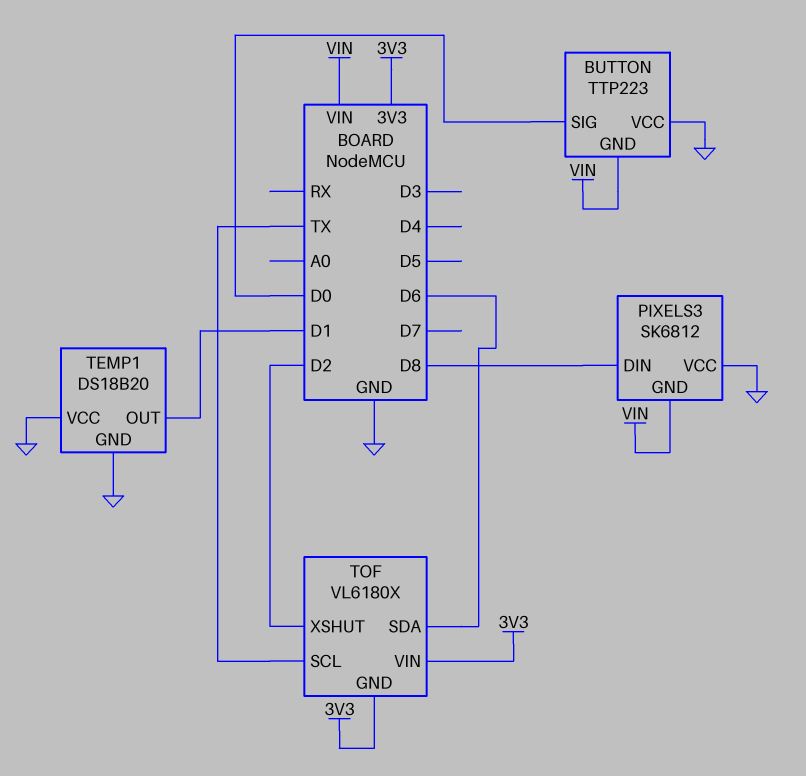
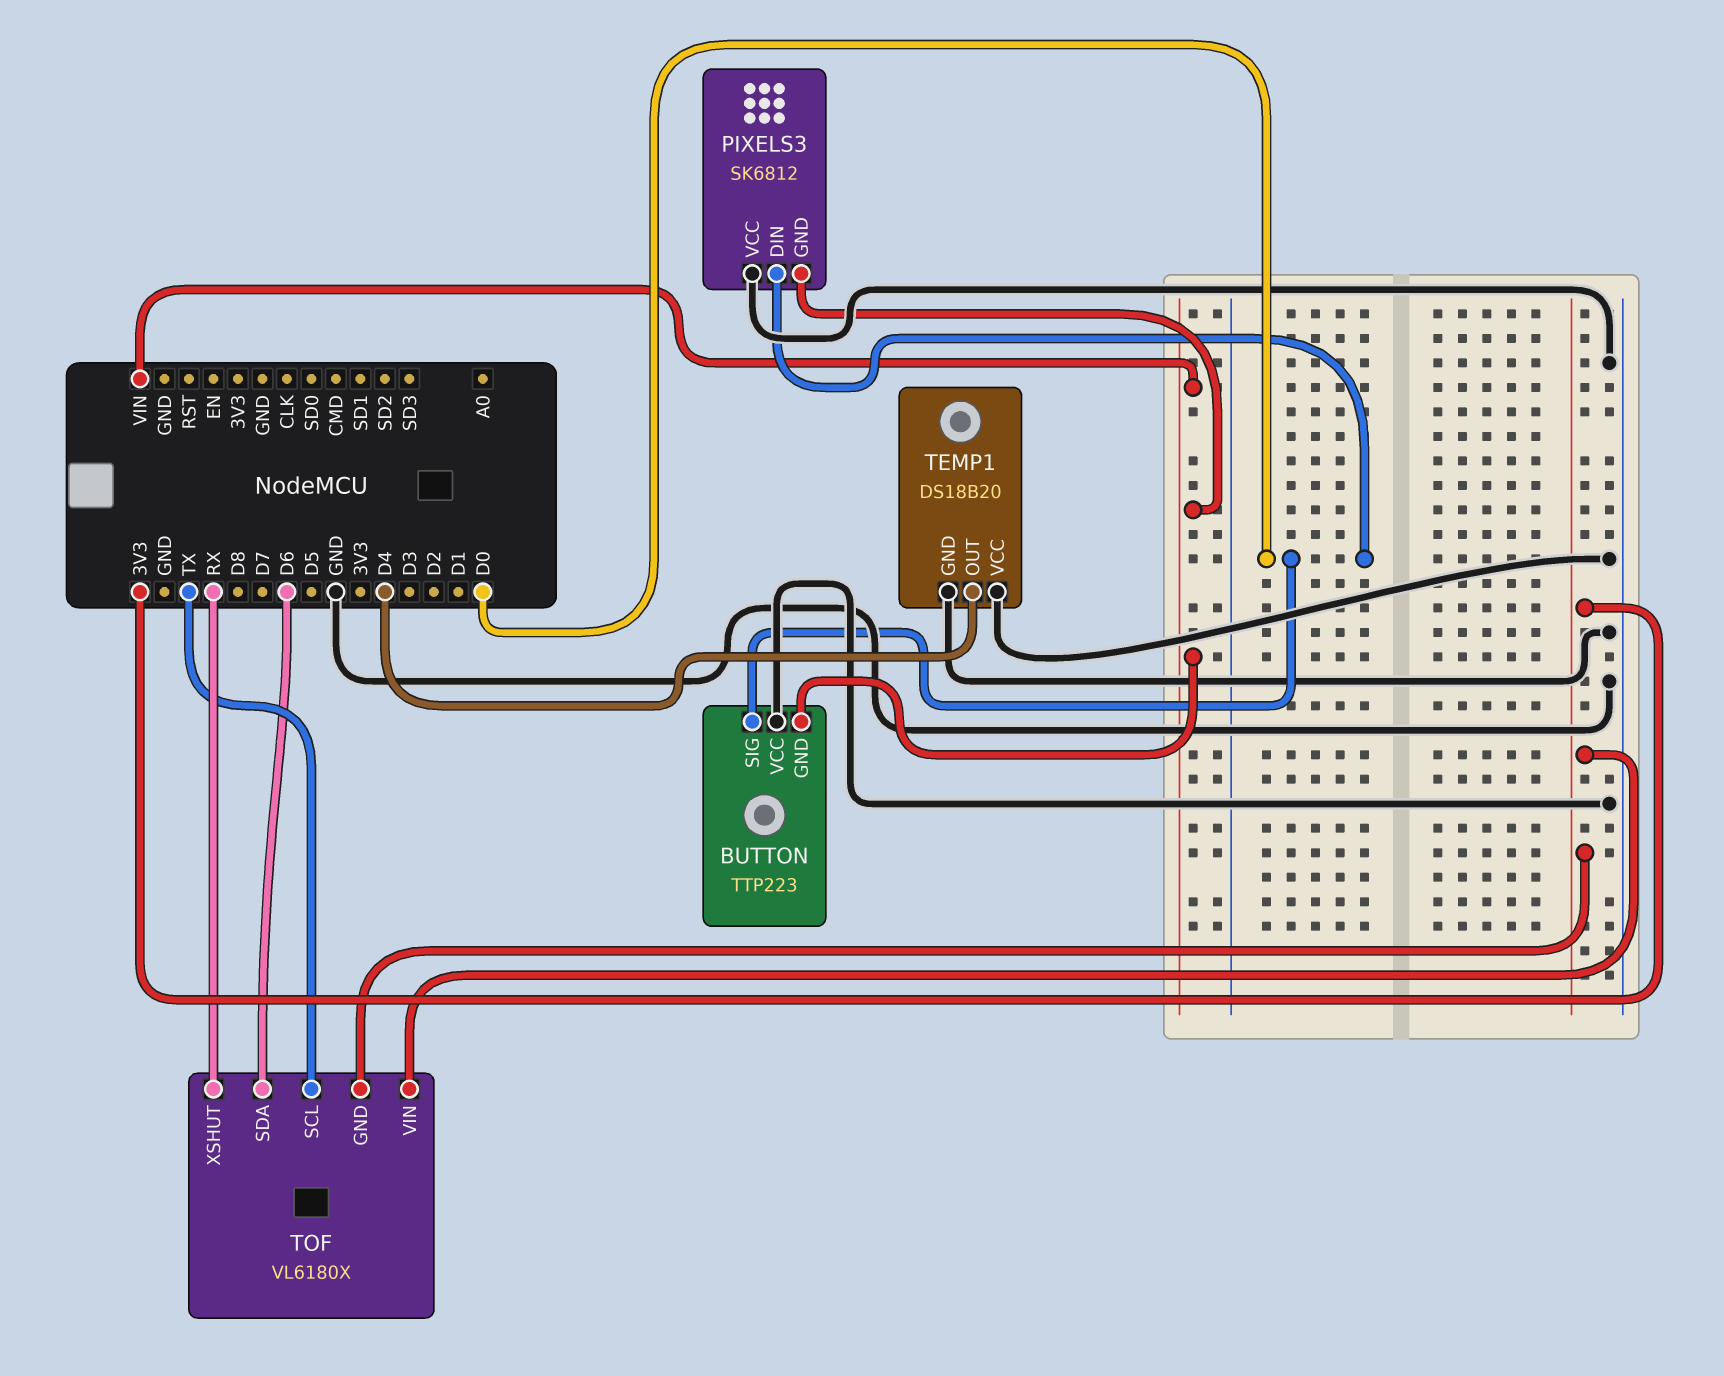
PIXELS3 pin DIN: D8 -> D0
TEMP1 pin OUT: D1 -> D4
TOF pin XSHUT: D2 -> RX

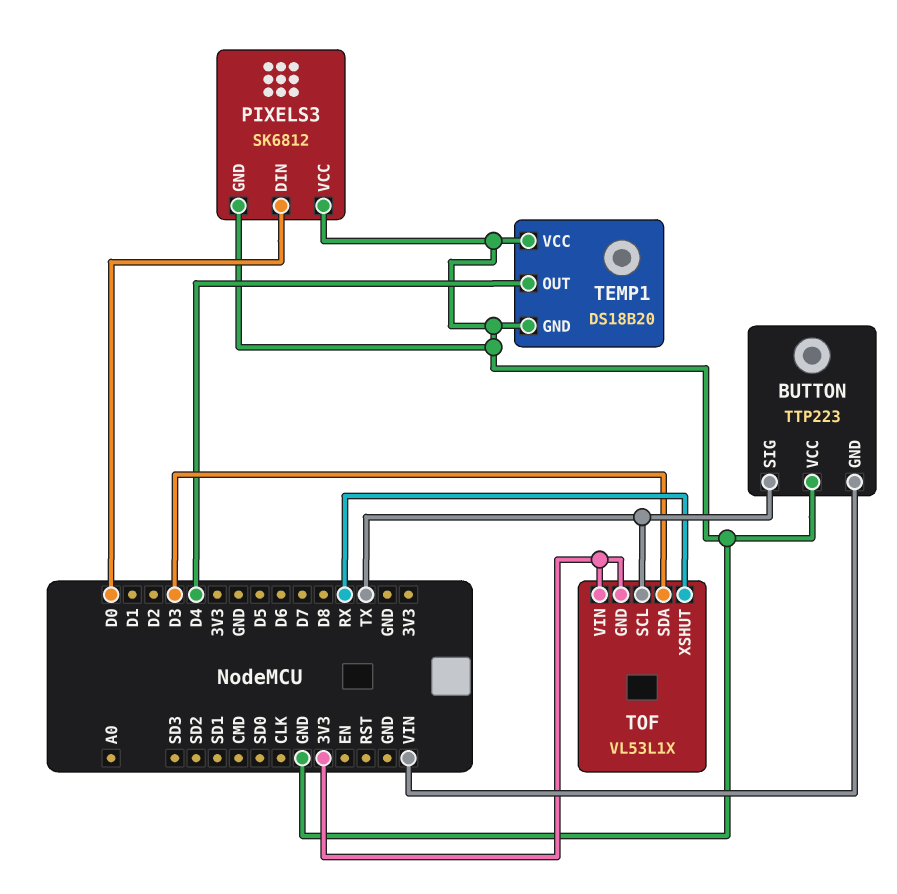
BUTTON pin SIG: D0 -> TX
PIXELS3 pin GND: VIN -> GND
TOF: VL6180X -> VL53L1X
TOF pin SDA: D6 -> D3

